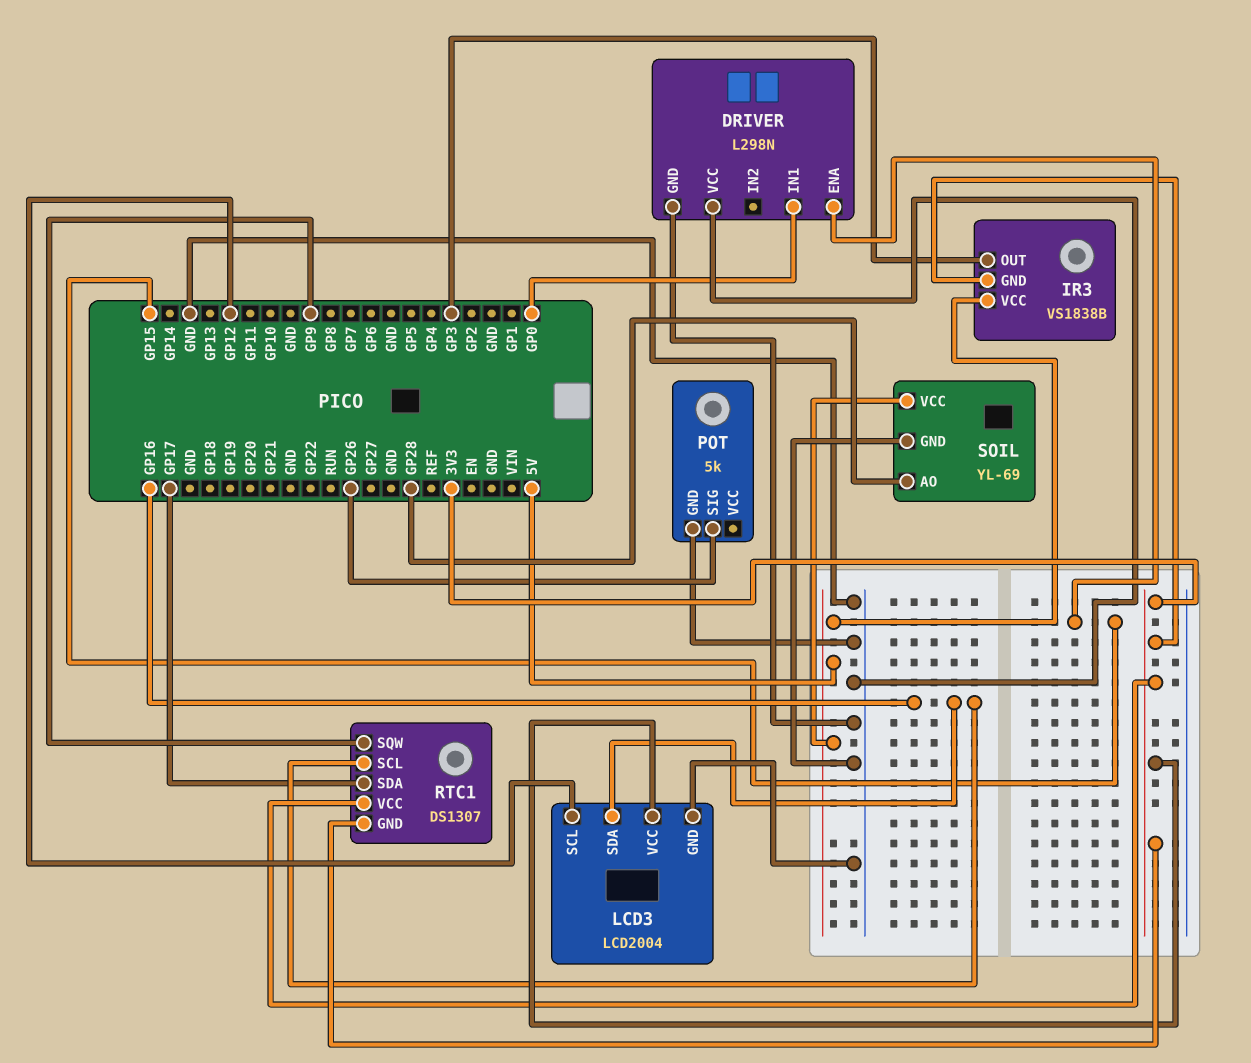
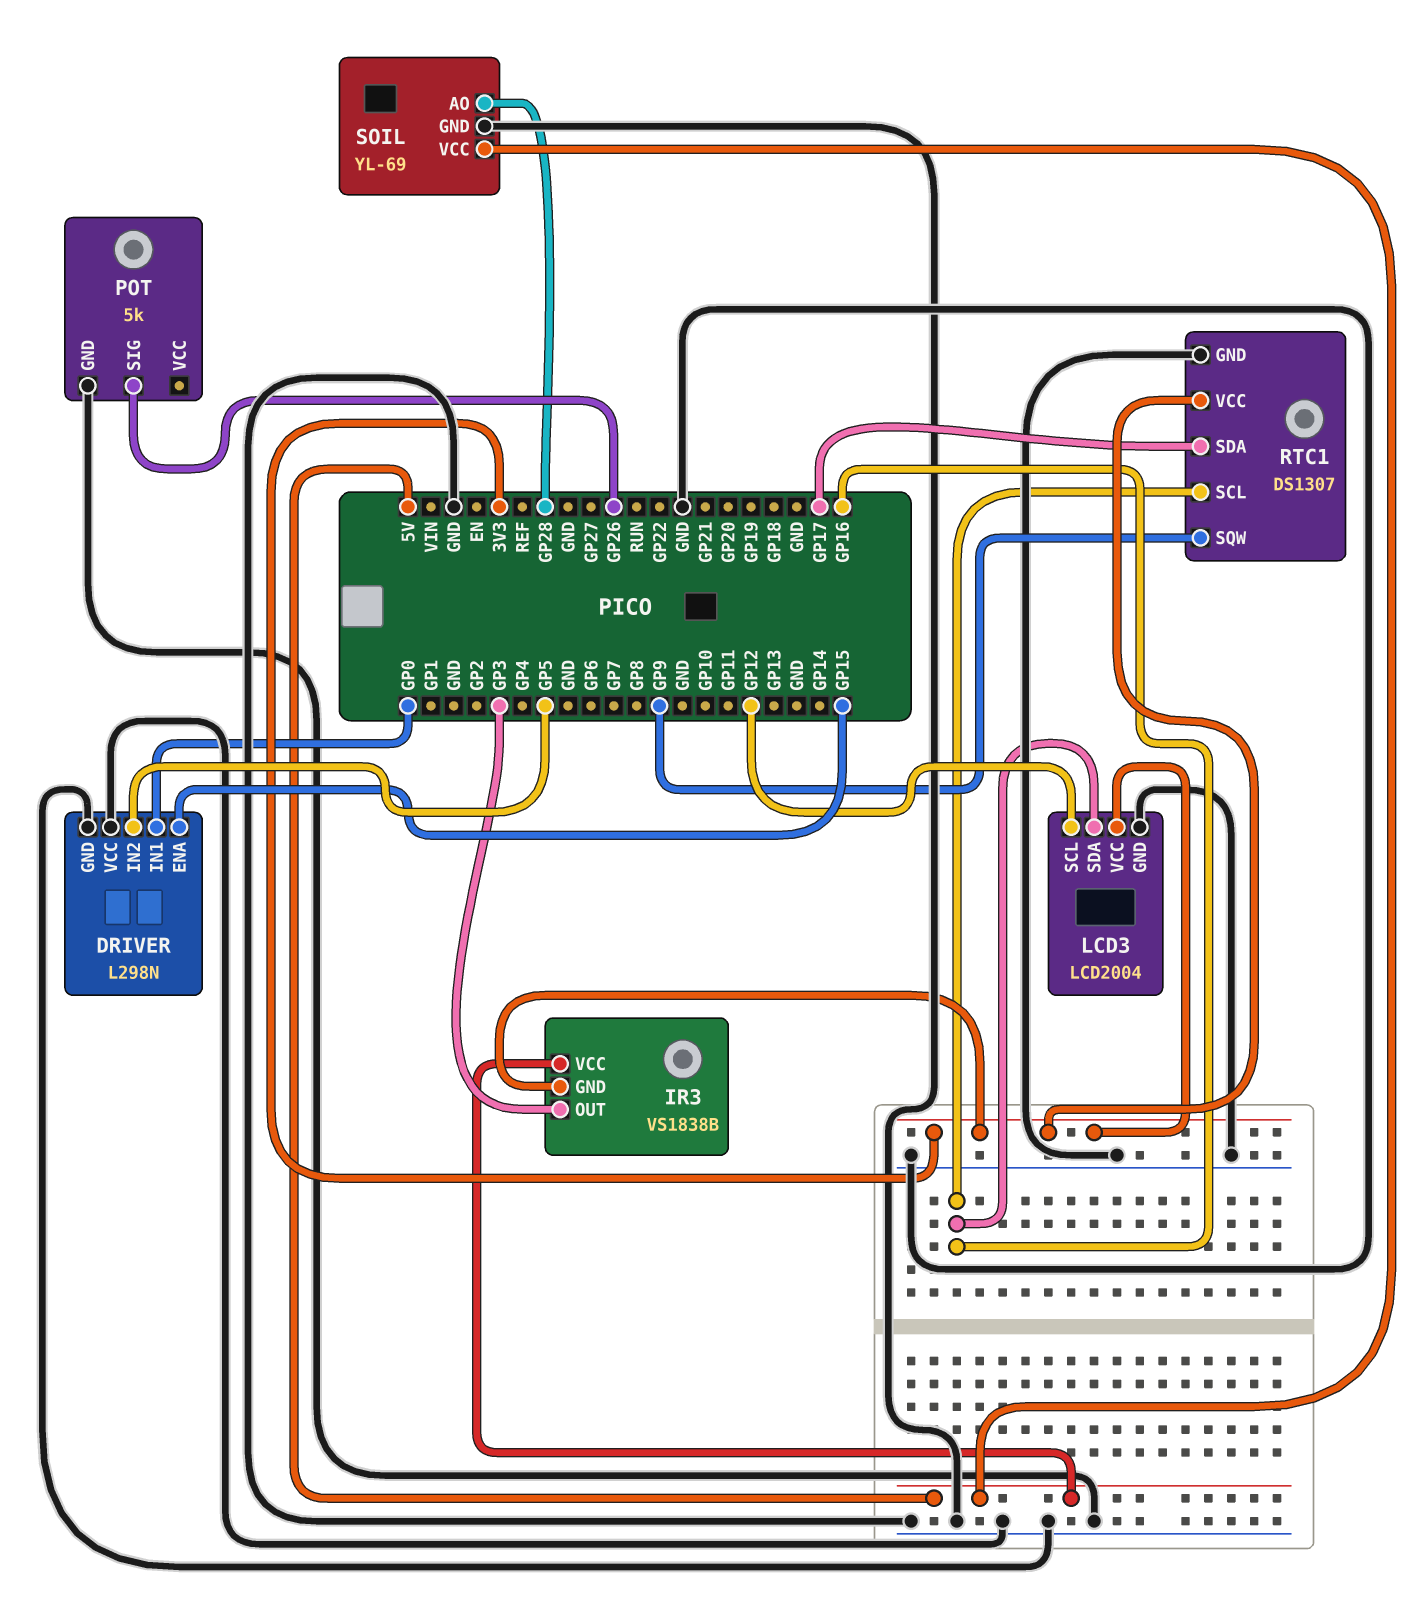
DRIVER pin IN2: none -> GP5
RTC1 pin GND: 3V3 -> GND

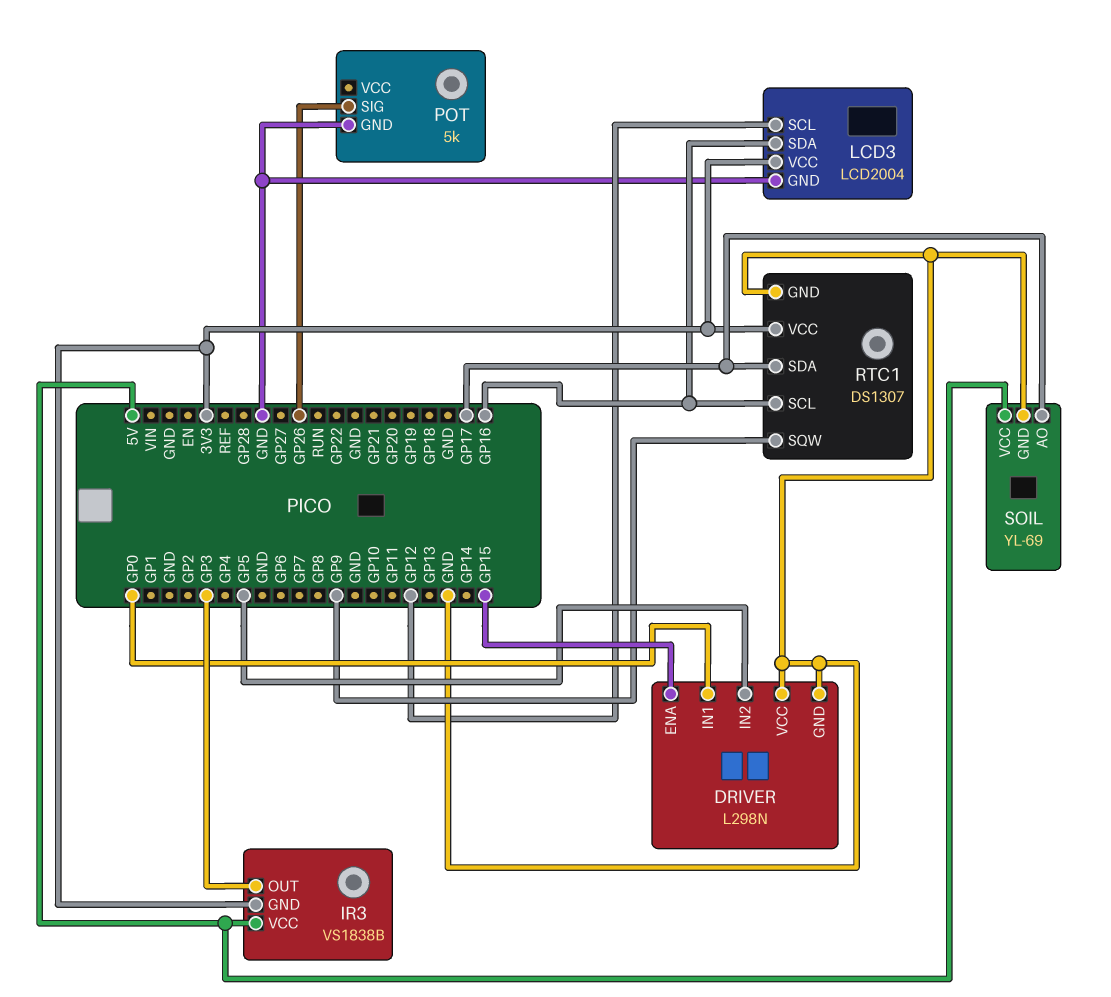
SOIL pin AO: GP28 -> GP17

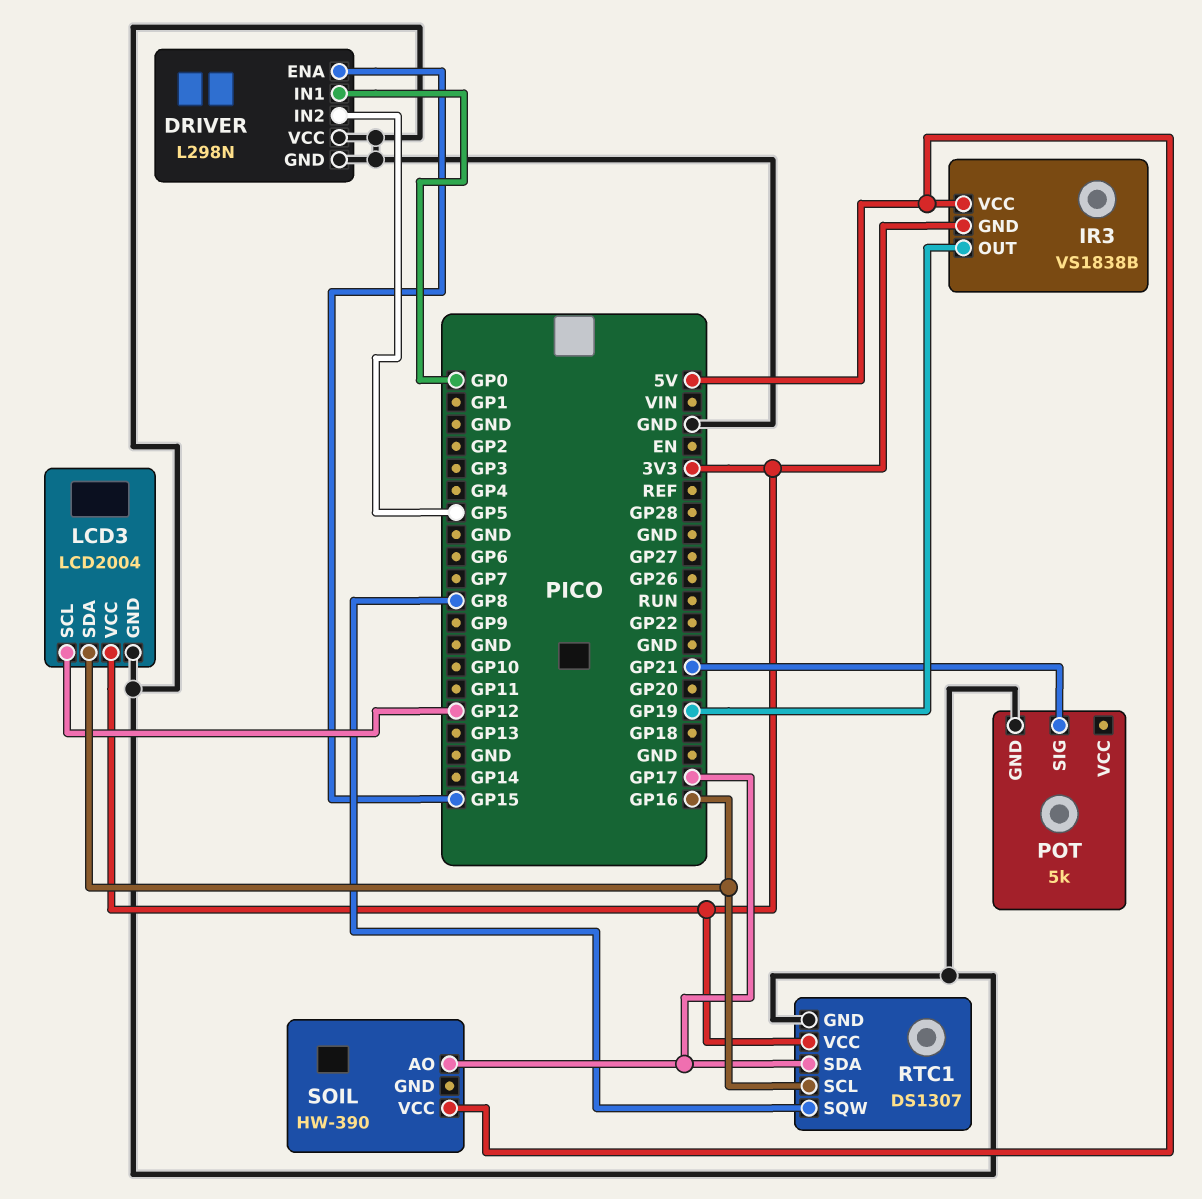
IR3 pin OUT: GP3 -> GP19
POT pin SIG: GP26 -> GP21
RTC1 pin SQW: GP9 -> GP8
SOIL: YL-69 -> HW-390
SOIL pin GND: GND -> none

